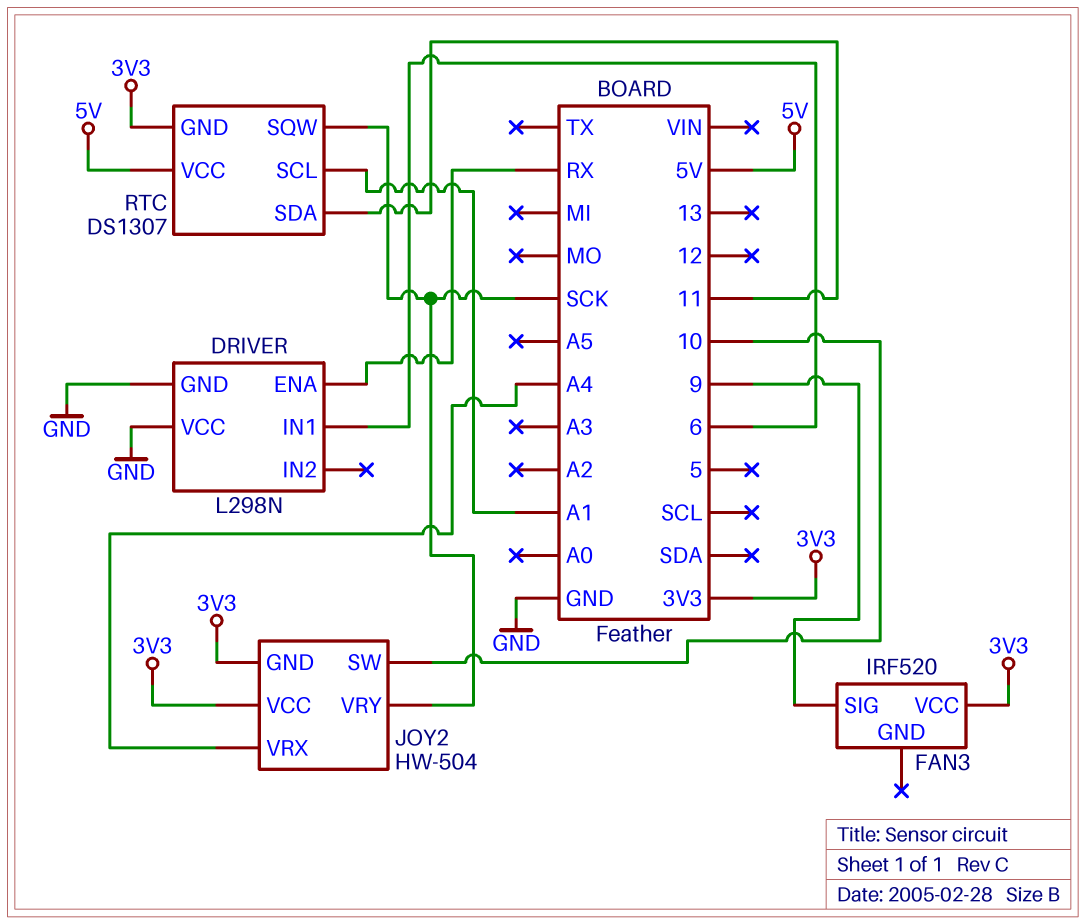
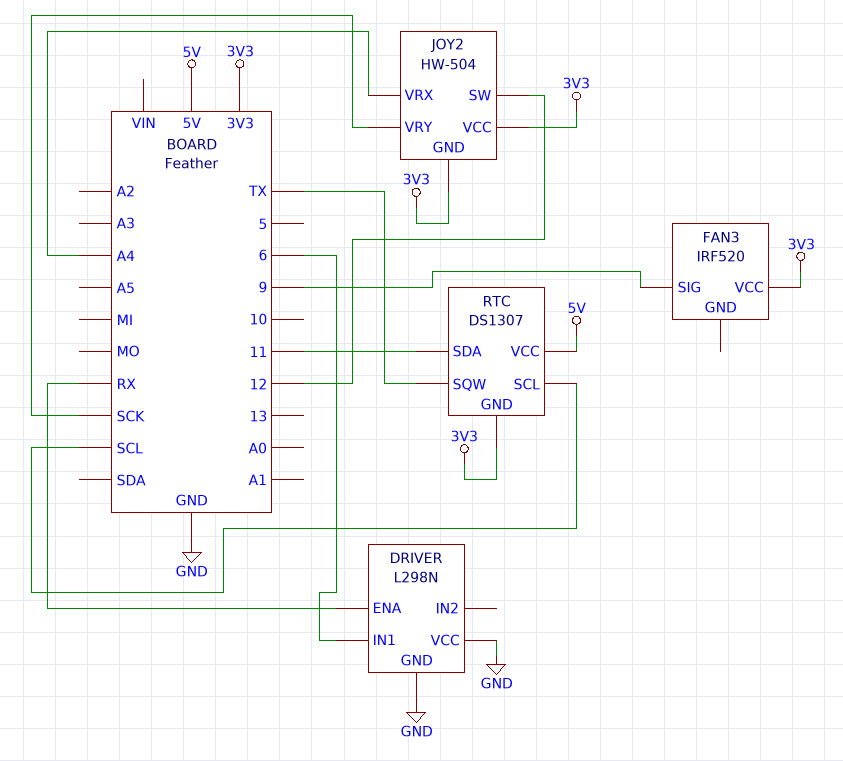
JOY2 pin SW: 10 -> 12
RTC pin SCL: A1 -> SCL
RTC pin SQW: SCK -> TX

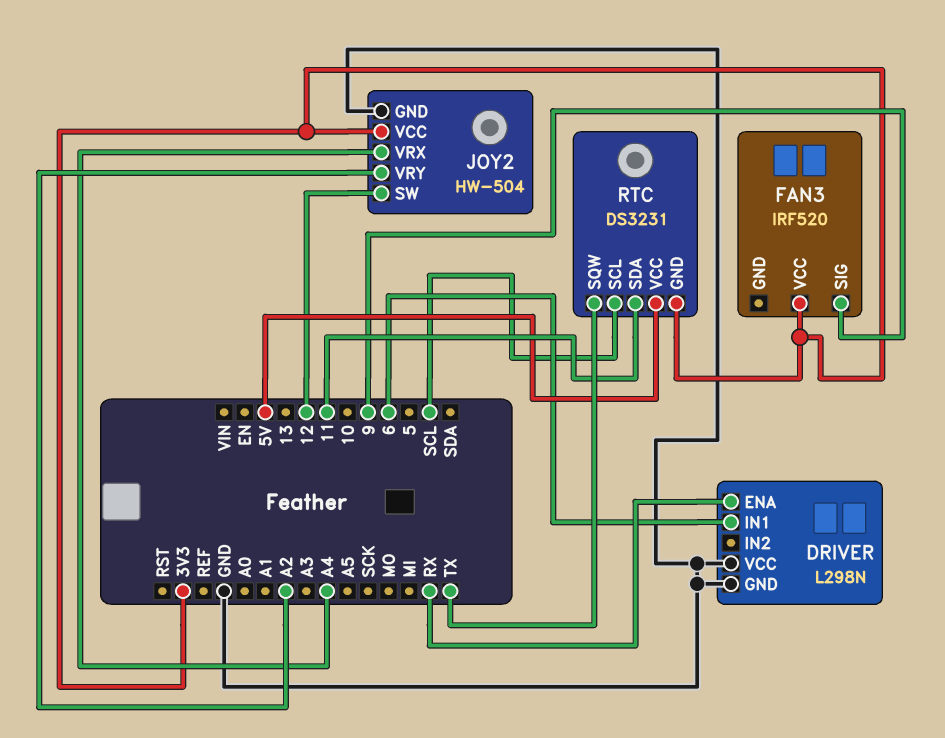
JOY2 pin GND: 3V3 -> GND
JOY2 pin VRY: SCK -> A2
RTC: DS1307 -> DS3231

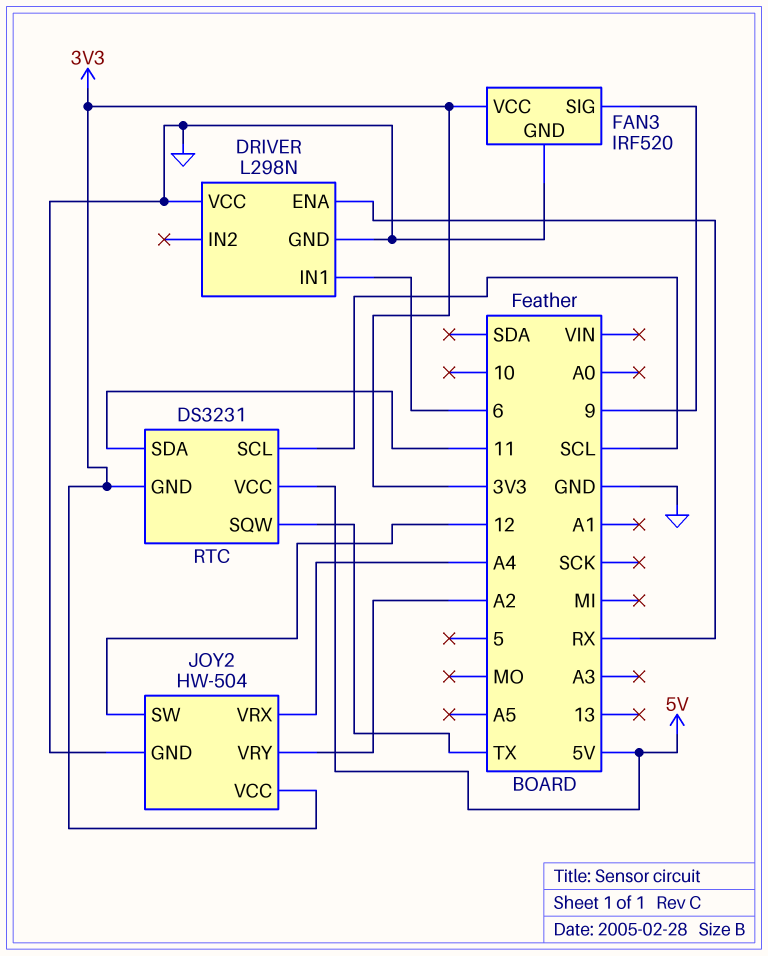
FAN3 pin GND: none -> GND

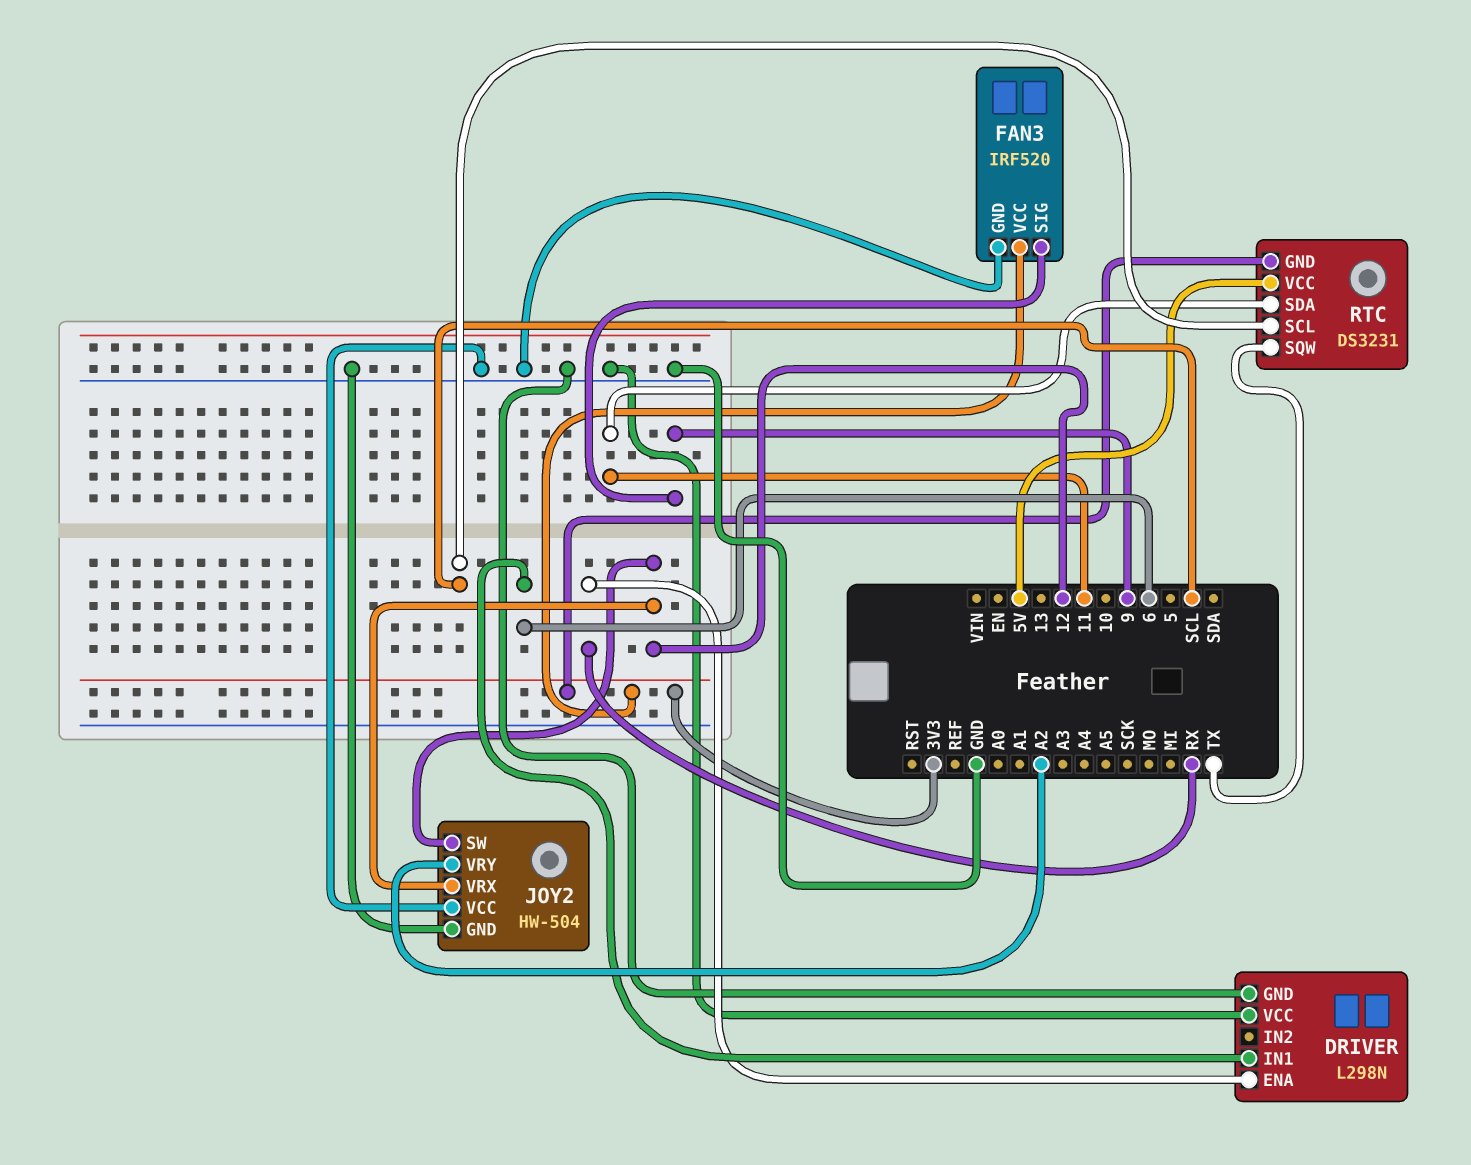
JOY2 pin VCC: 3V3 -> GND
JOY2 pin VRX: A4 -> 12

